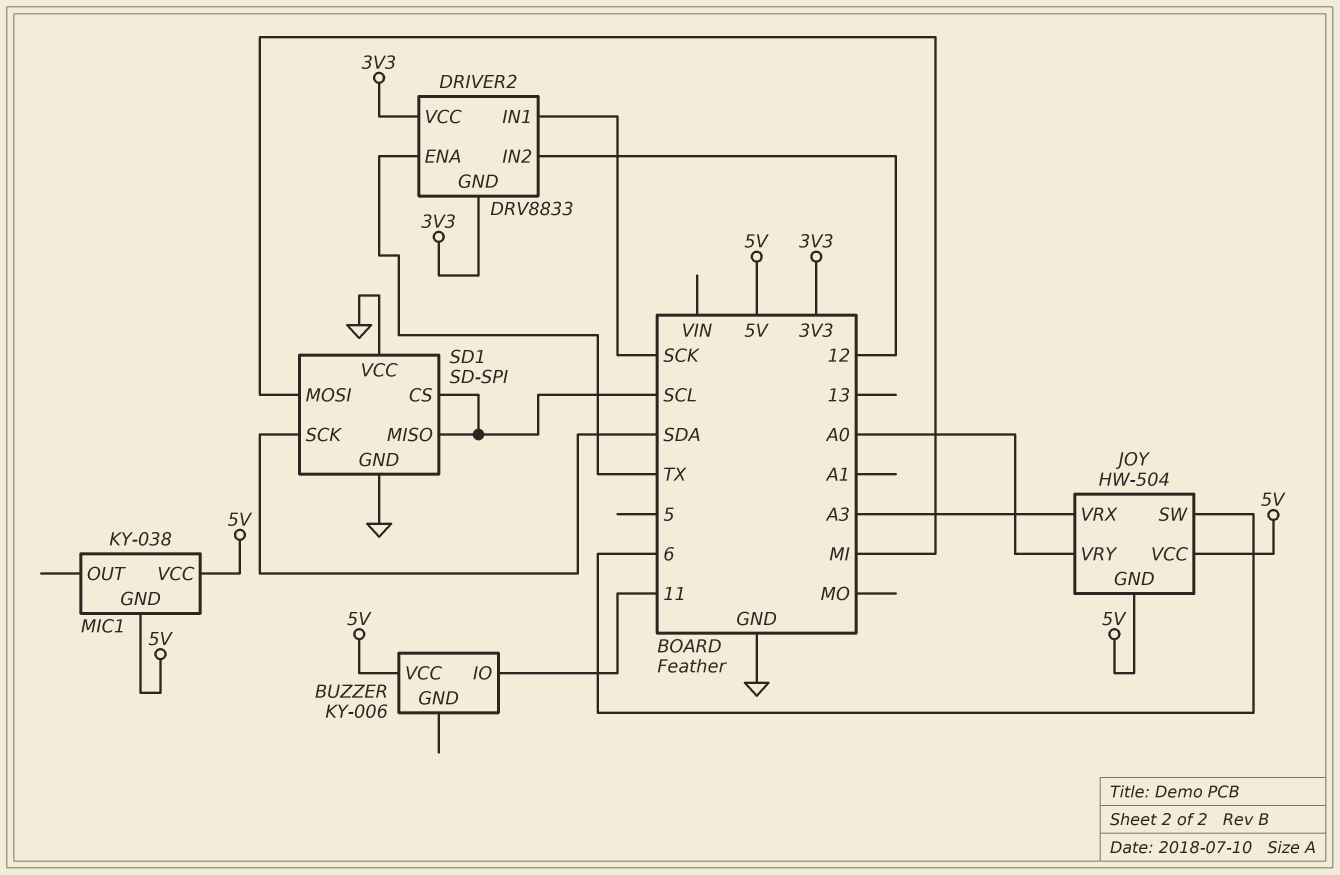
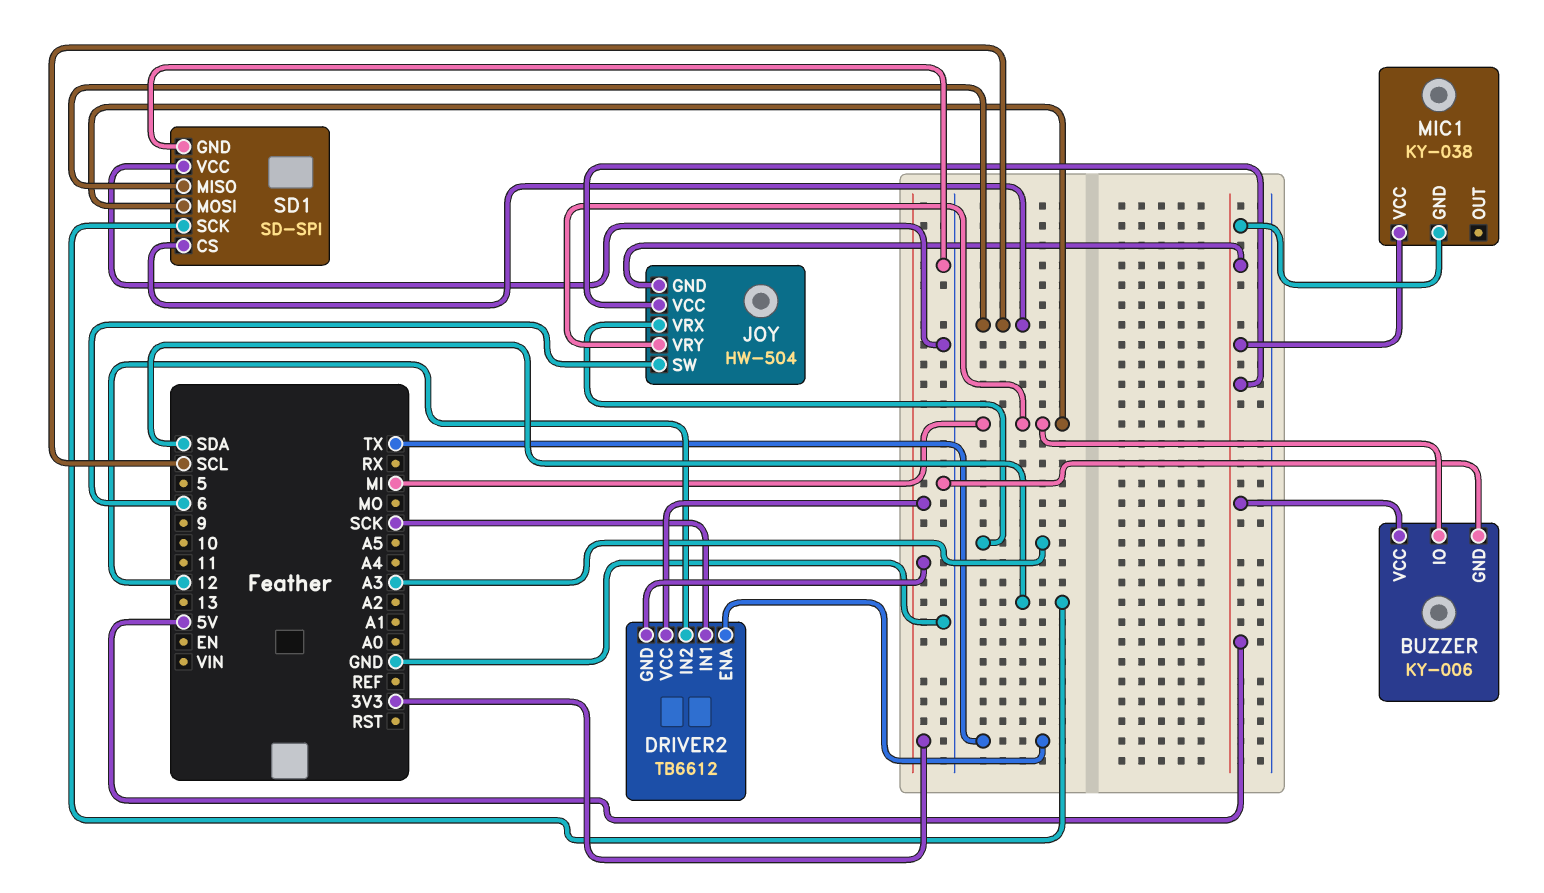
BUZZER pin GND: none -> GND
BUZZER pin IO: 11 -> MI
DRIVER2: DRV8833 -> TB6612
JOY pin VRY: A0 -> MI

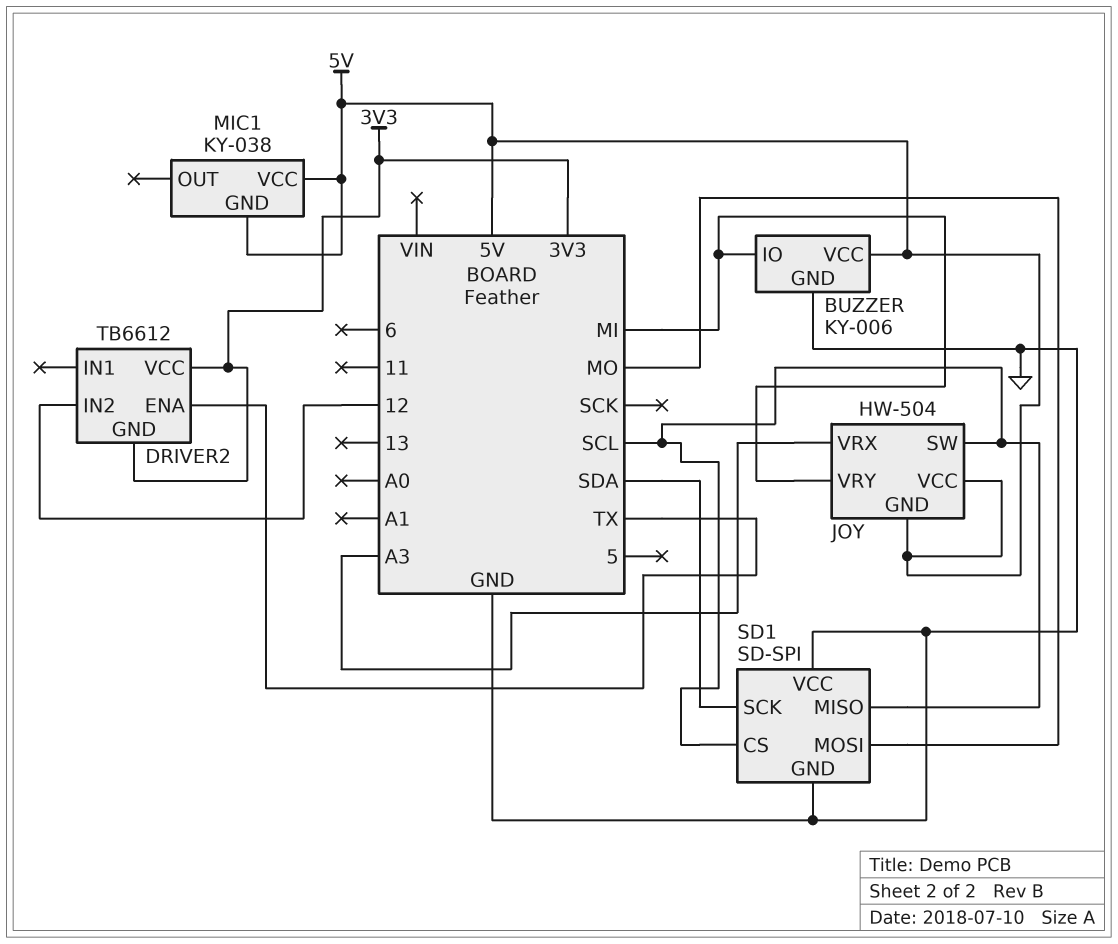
DRIVER2 pin IN1: SCK -> none
JOY pin SW: 6 -> SCL
SD1 pin MOSI: MI -> MO

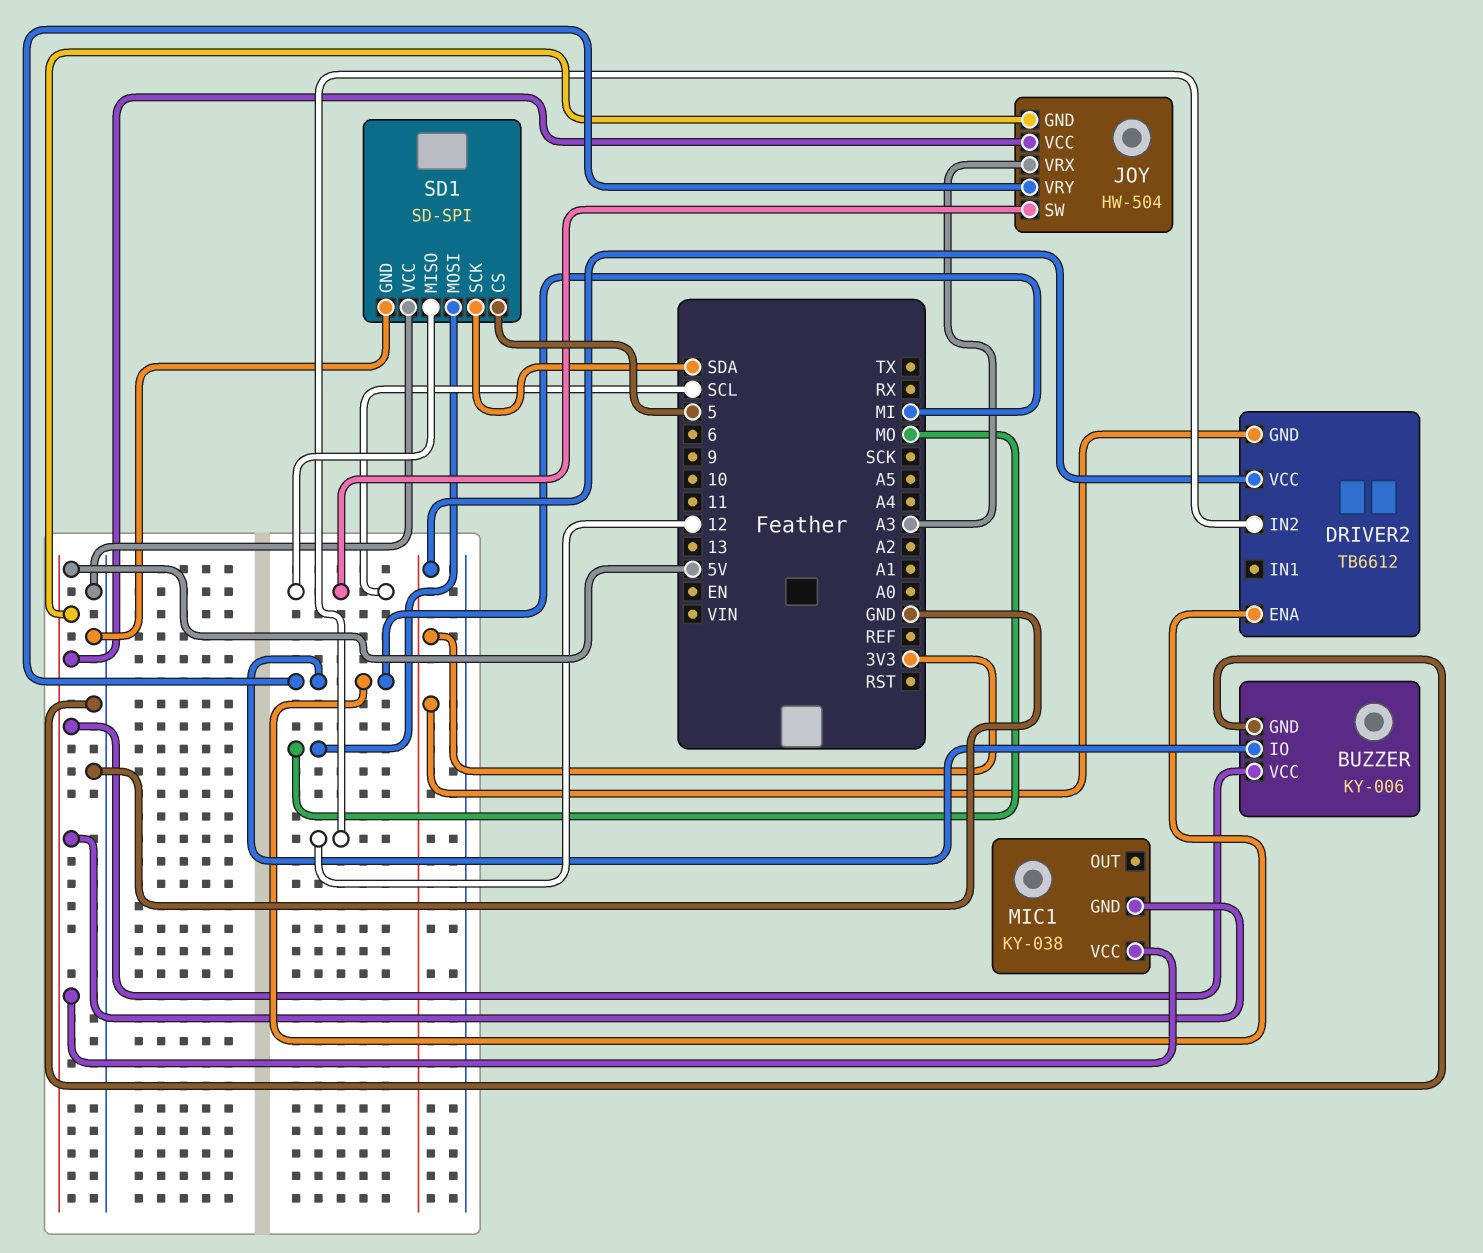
DRIVER2 pin ENA: TX -> MI
SD1 pin CS: SCL -> 5

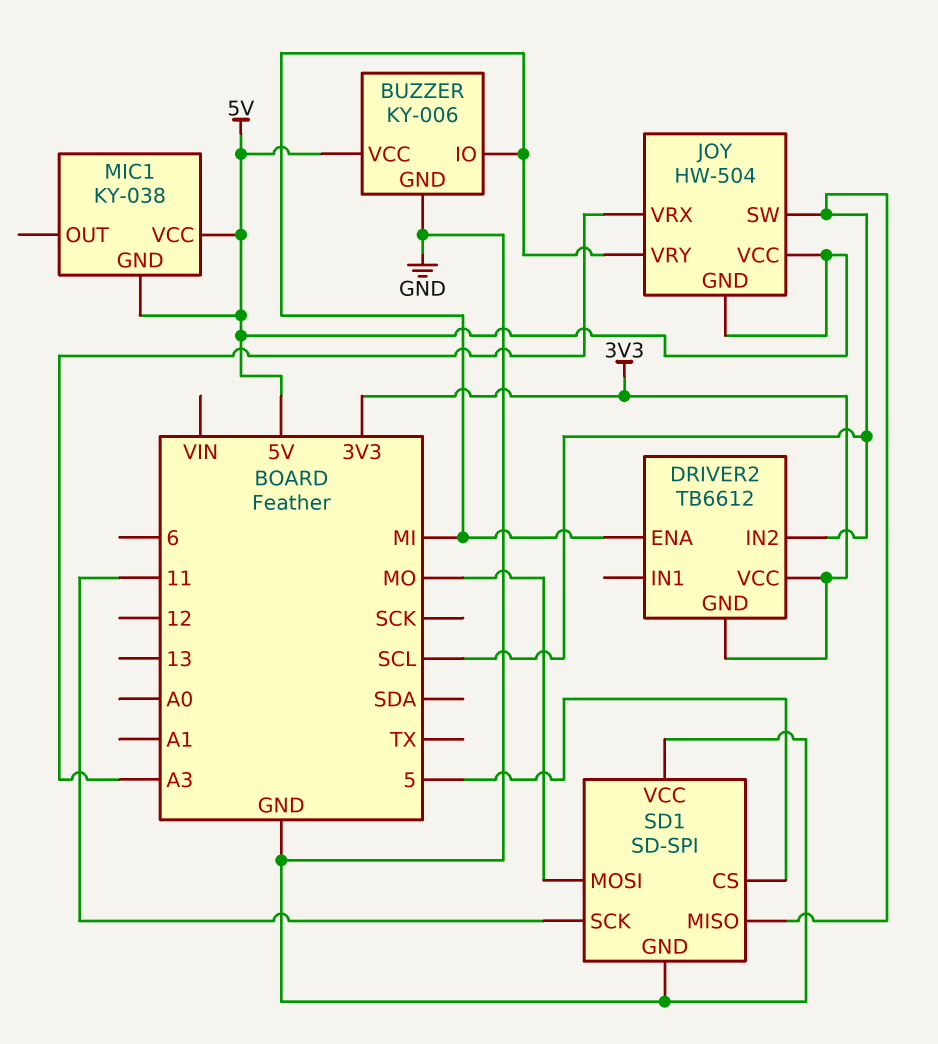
DRIVER2 pin IN2: 12 -> SCL
SD1 pin SCK: SDA -> 11

